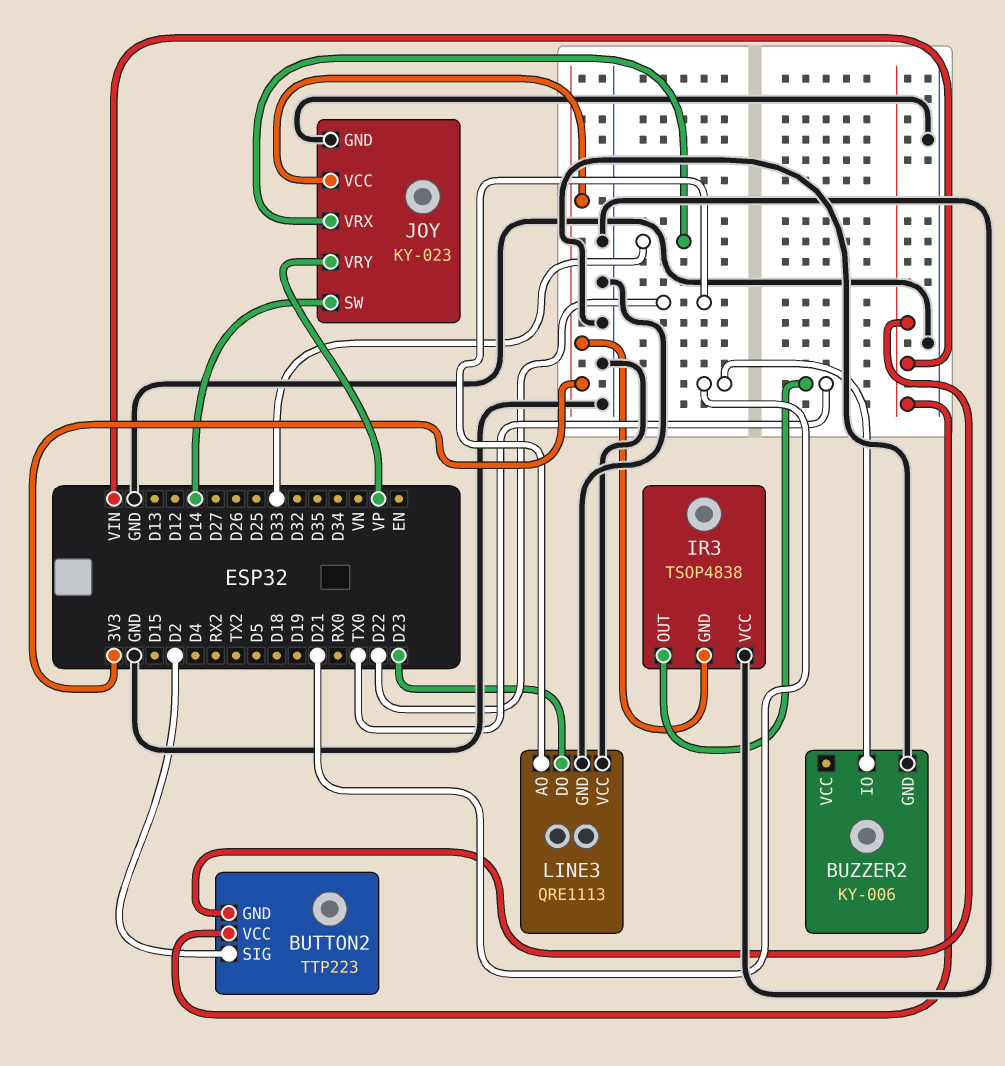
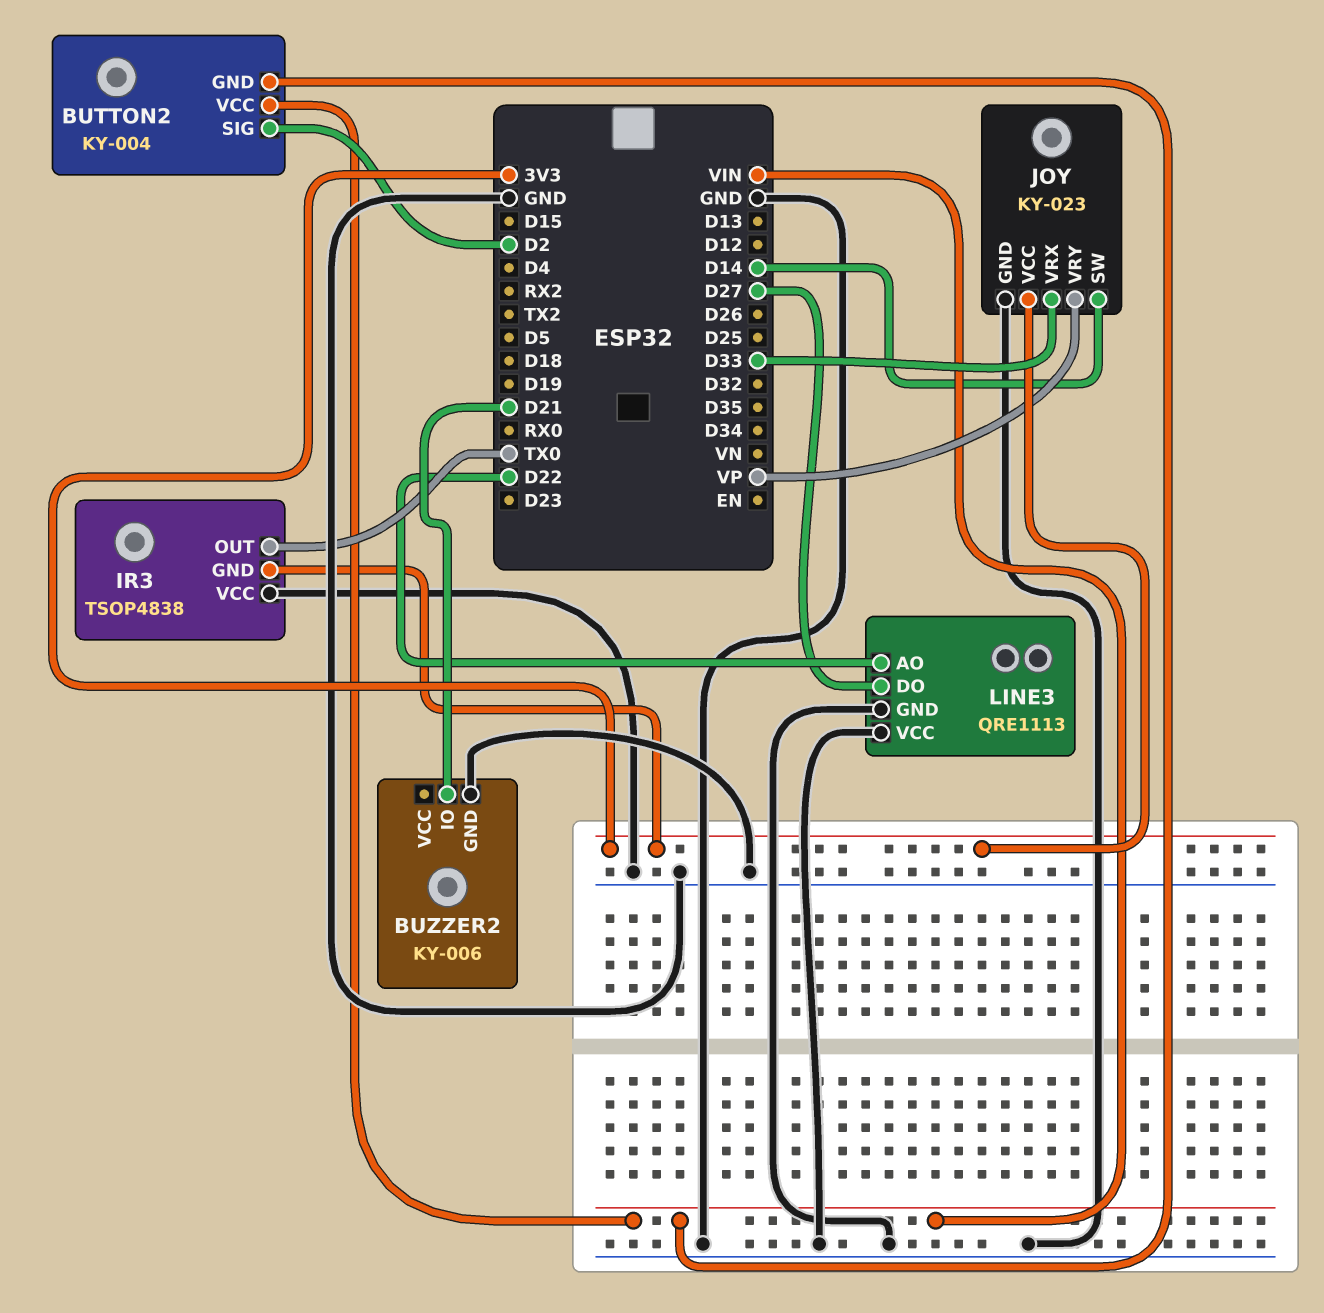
BUTTON2: TTP223 -> KY-004
LINE3 pin DO: D23 -> D27

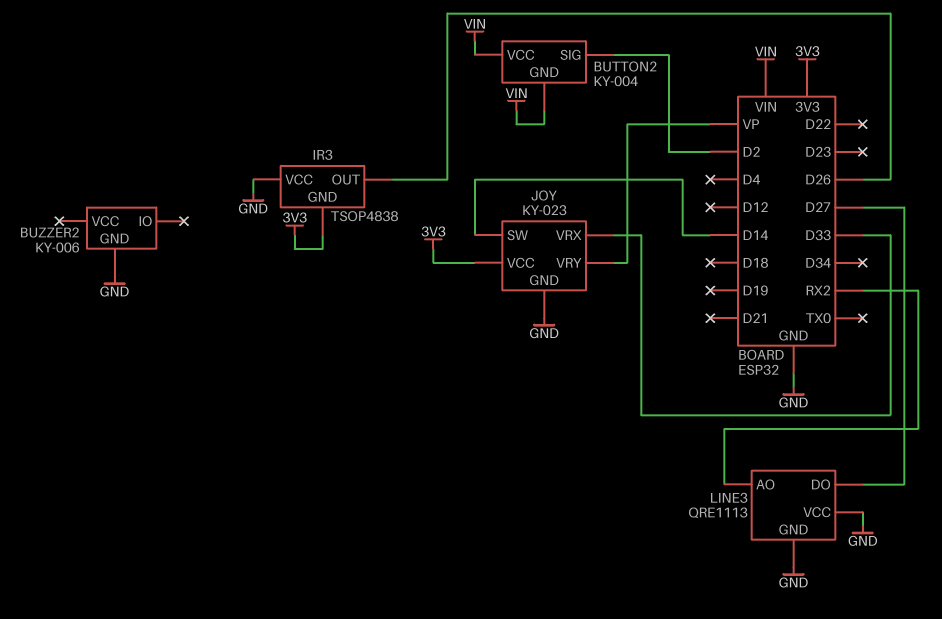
BUZZER2 pin IO: D21 -> none
IR3 pin OUT: TX0 -> D26
LINE3 pin AO: D22 -> RX2

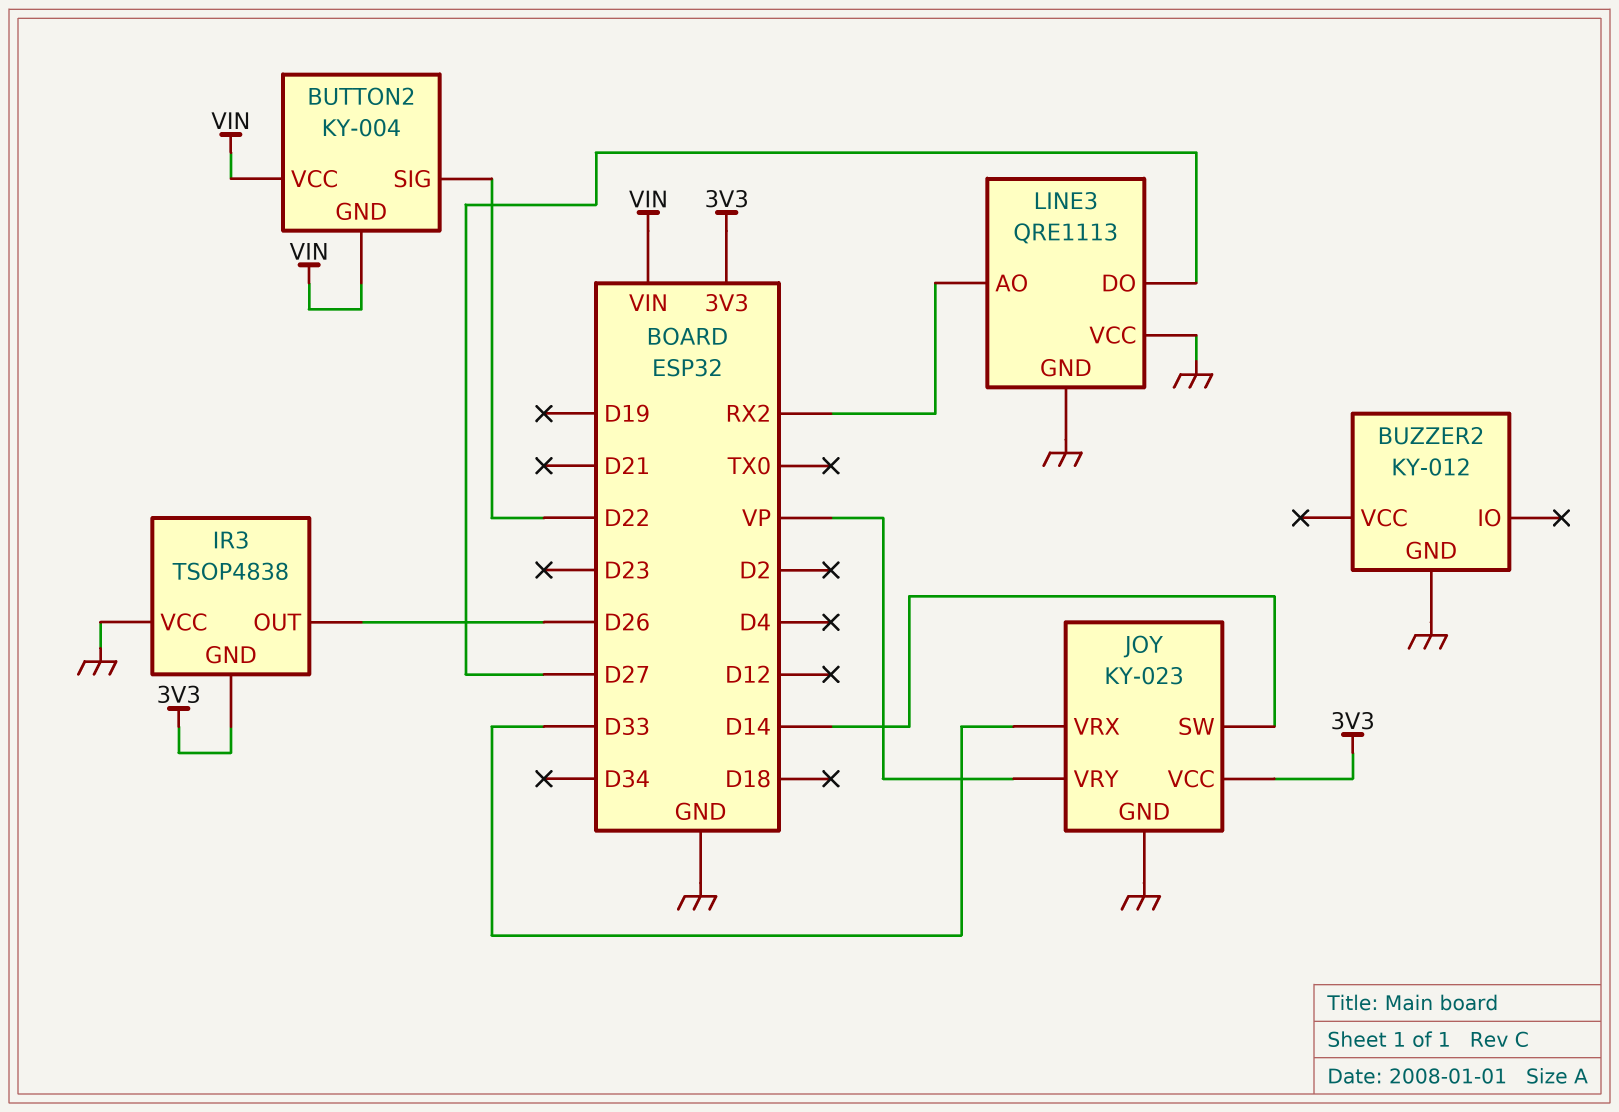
BUTTON2 pin SIG: D2 -> D22
BUZZER2: KY-006 -> KY-012

